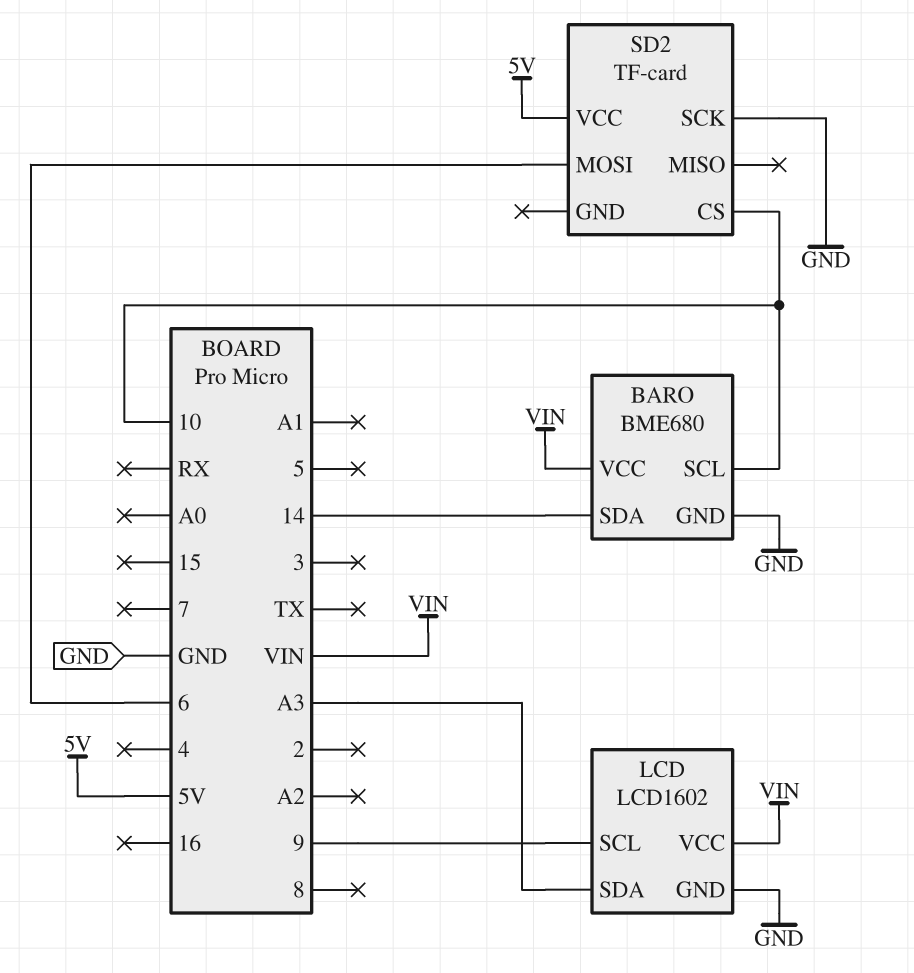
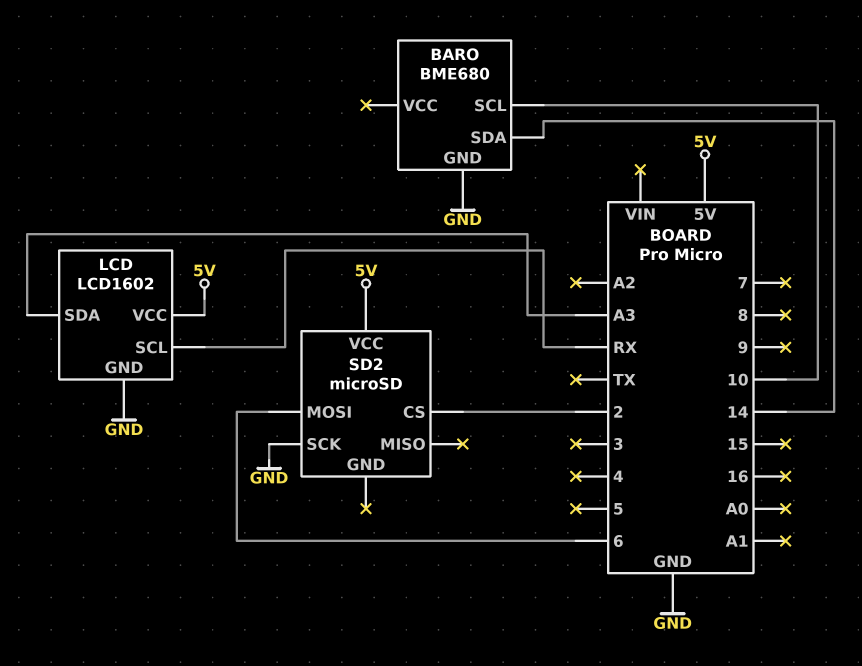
BARO pin VCC: VIN -> none
LCD pin SCL: 9 -> RX
LCD pin VCC: VIN -> 5V
SD2: TF-card -> microSD
SD2 pin CS: 10 -> 2

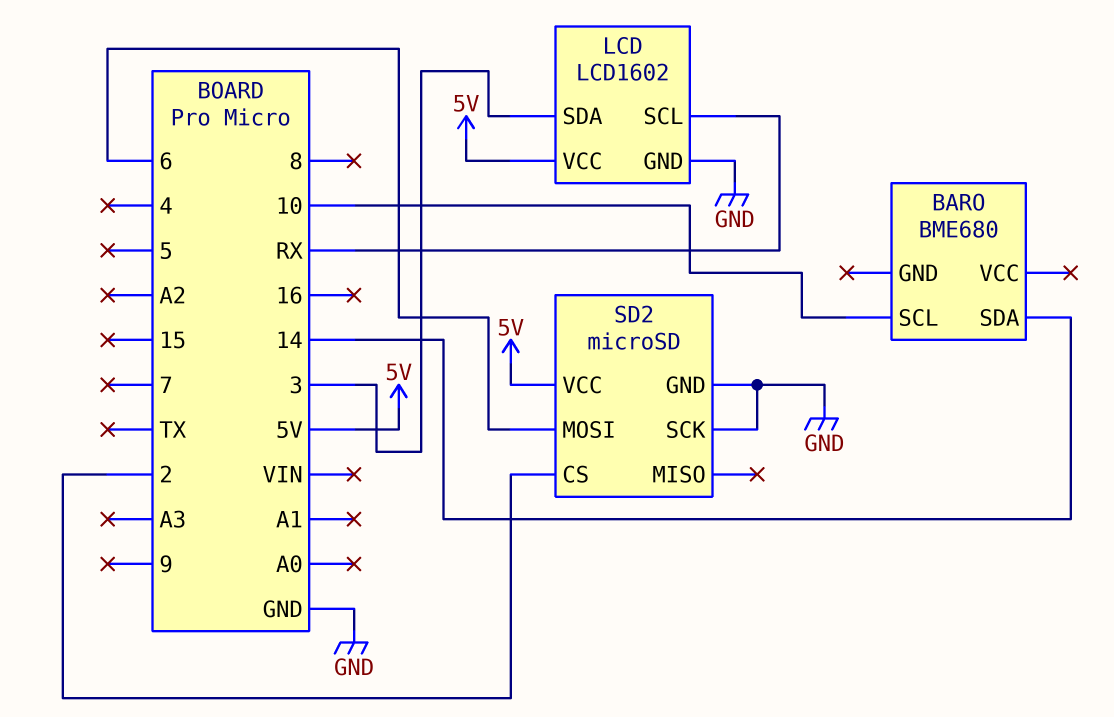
BARO pin GND: GND -> none
LCD pin SDA: A3 -> 3
SD2 pin GND: none -> GND

